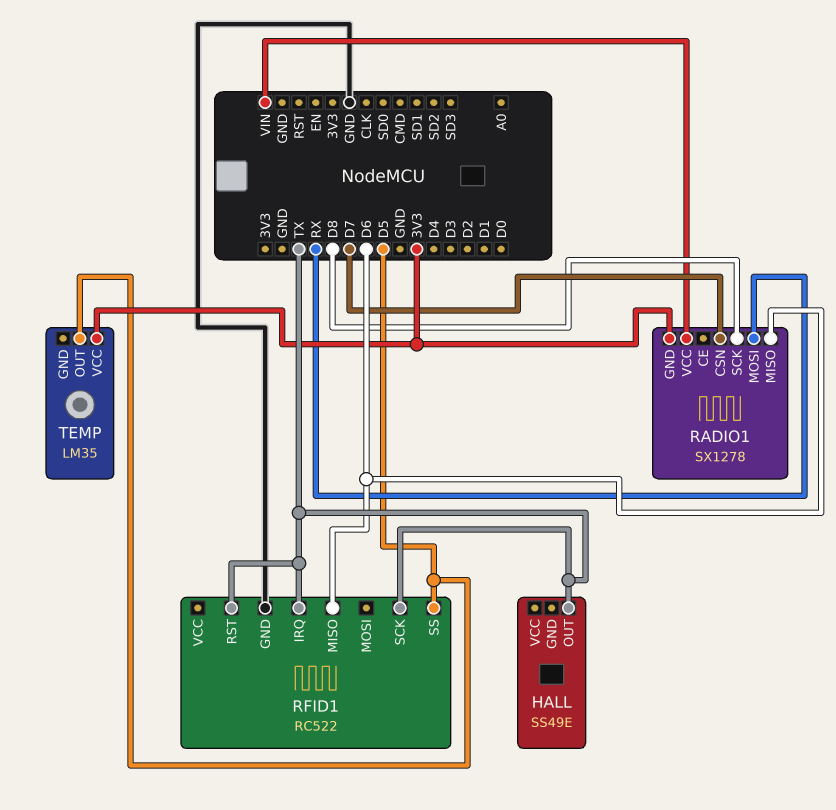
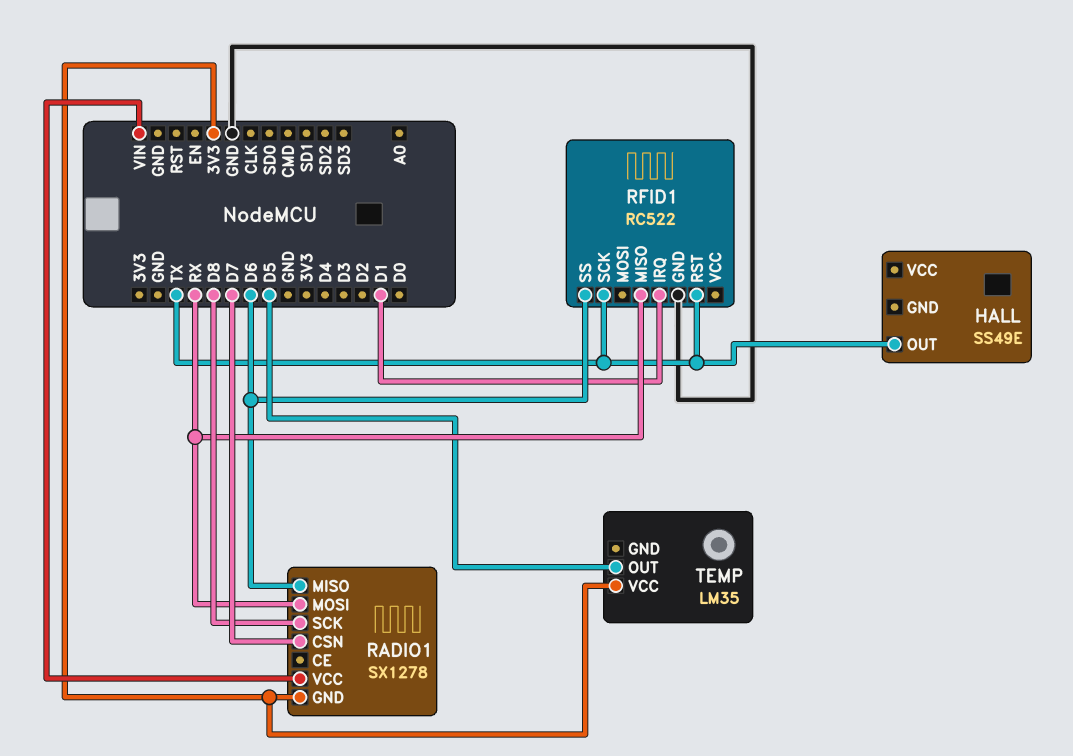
RFID1 pin IRQ: TX -> D1
RFID1 pin MISO: D6 -> RX
RFID1 pin SS: D5 -> D6

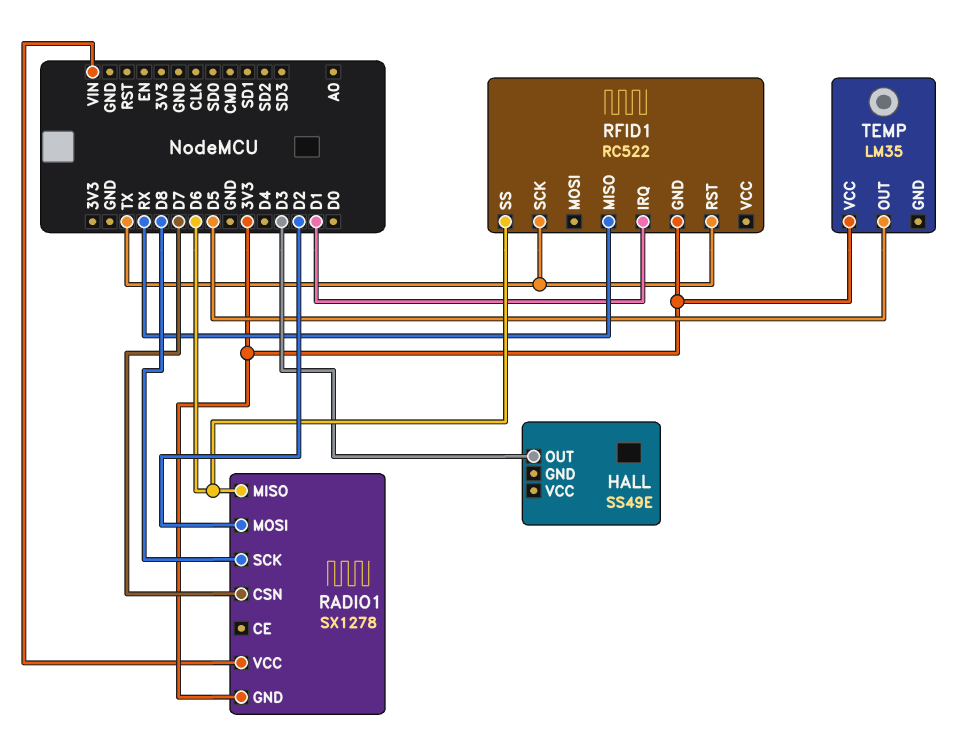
HALL pin OUT: TX -> D3
RADIO1 pin MOSI: RX -> D2
RFID1 pin GND: GND -> 3V3

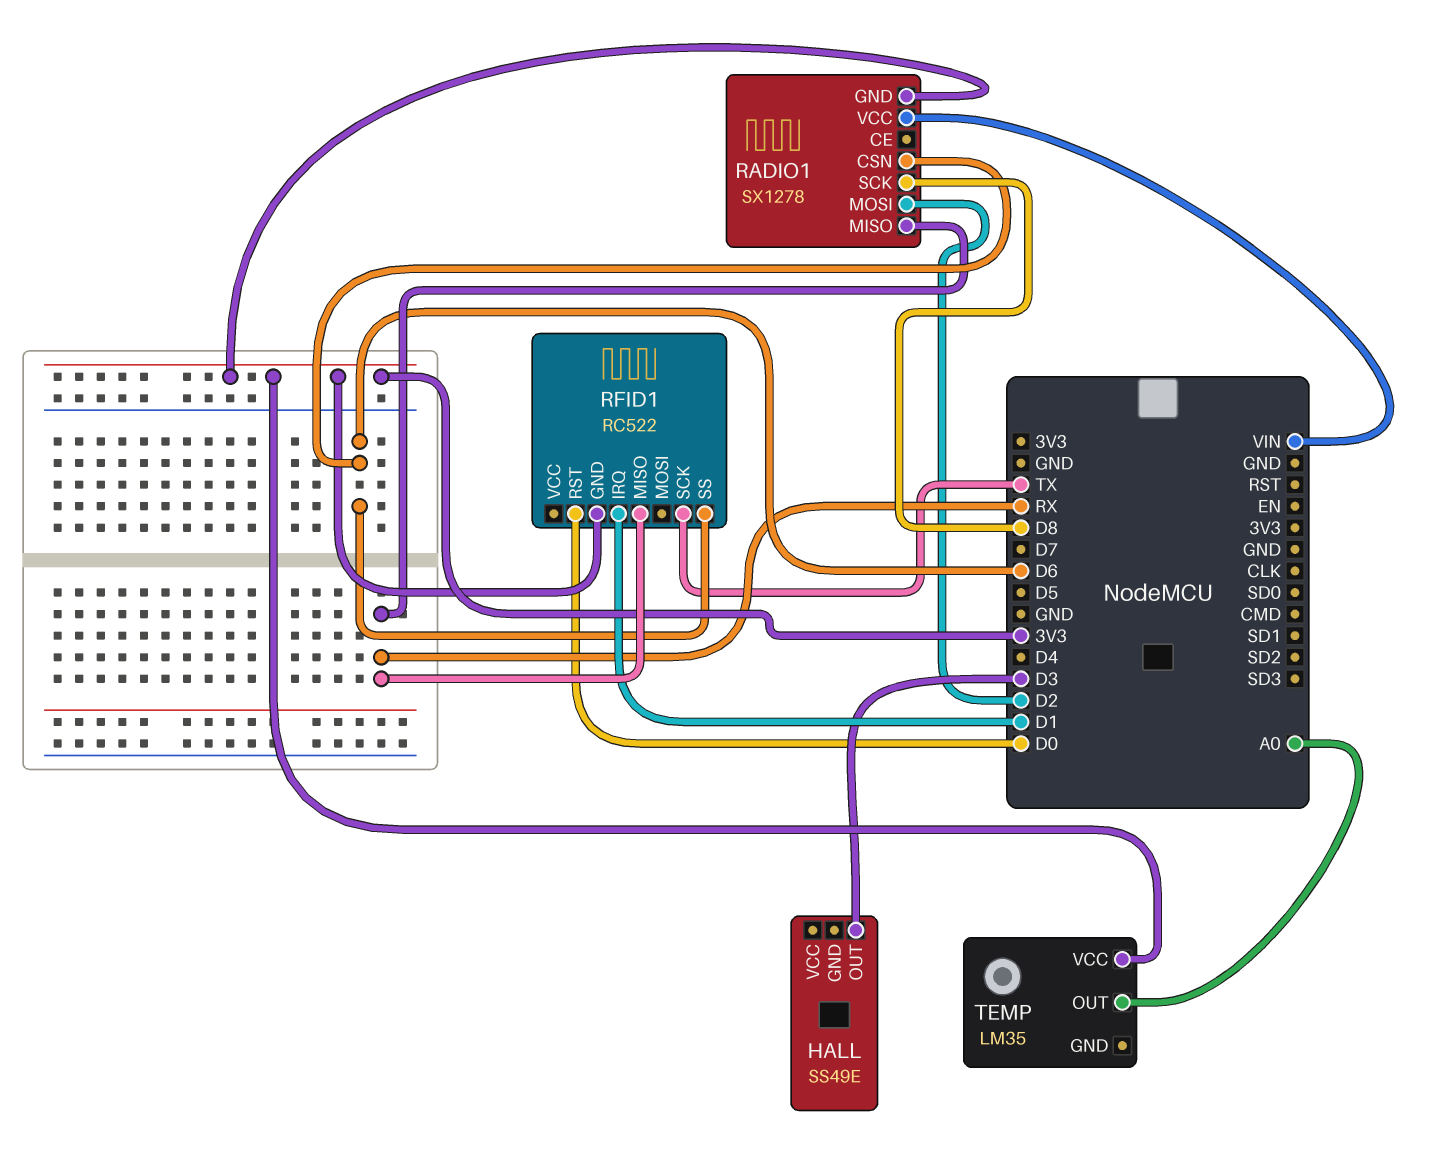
RADIO1 pin CSN: D7 -> D6
RADIO1 pin MISO: D6 -> RX
RFID1 pin RST: TX -> D0
TEMP pin OUT: D5 -> A0

